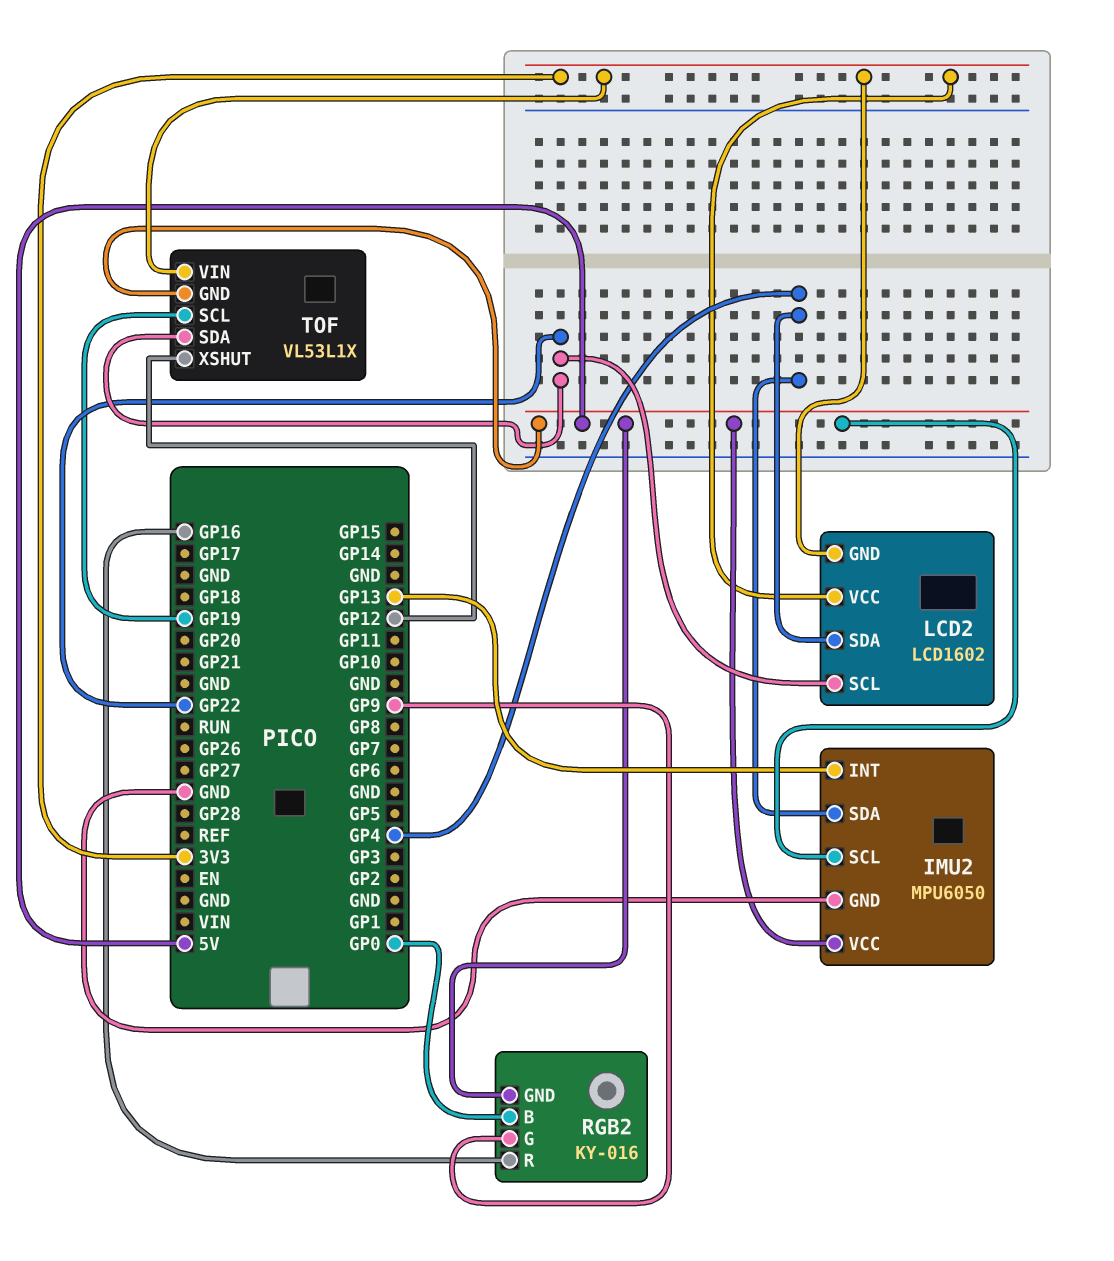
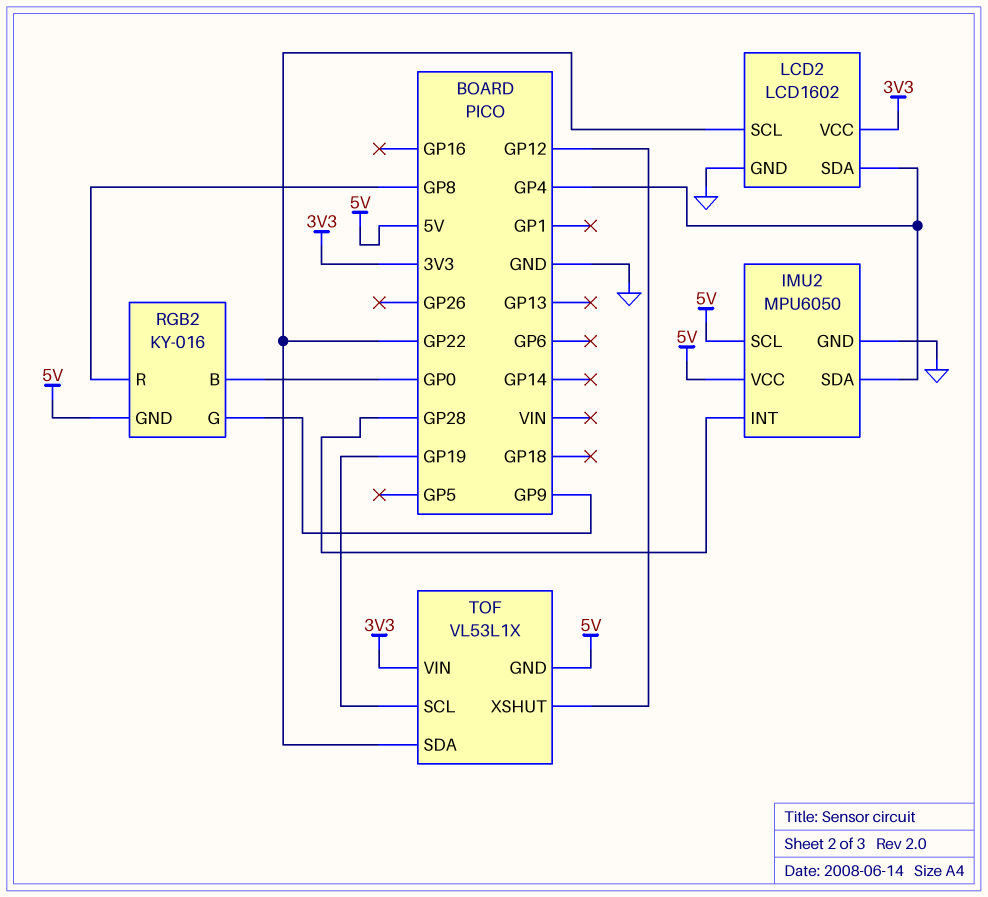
IMU2 pin INT: GP13 -> GP28
LCD2 pin GND: 3V3 -> GND
RGB2 pin R: GP16 -> GP8

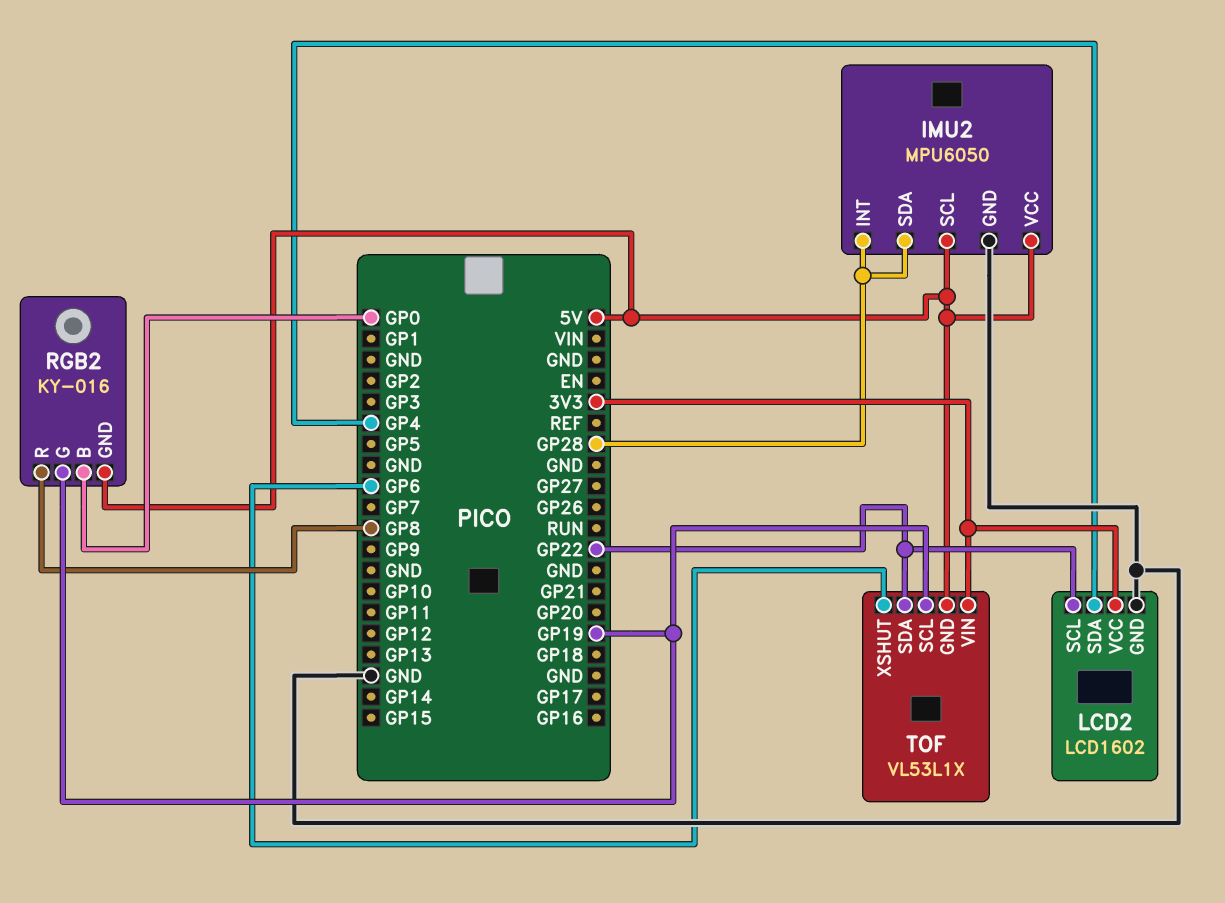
IMU2 pin SDA: GP4 -> GP28
RGB2 pin G: GP9 -> GP19
TOF pin XSHUT: GP12 -> GP6

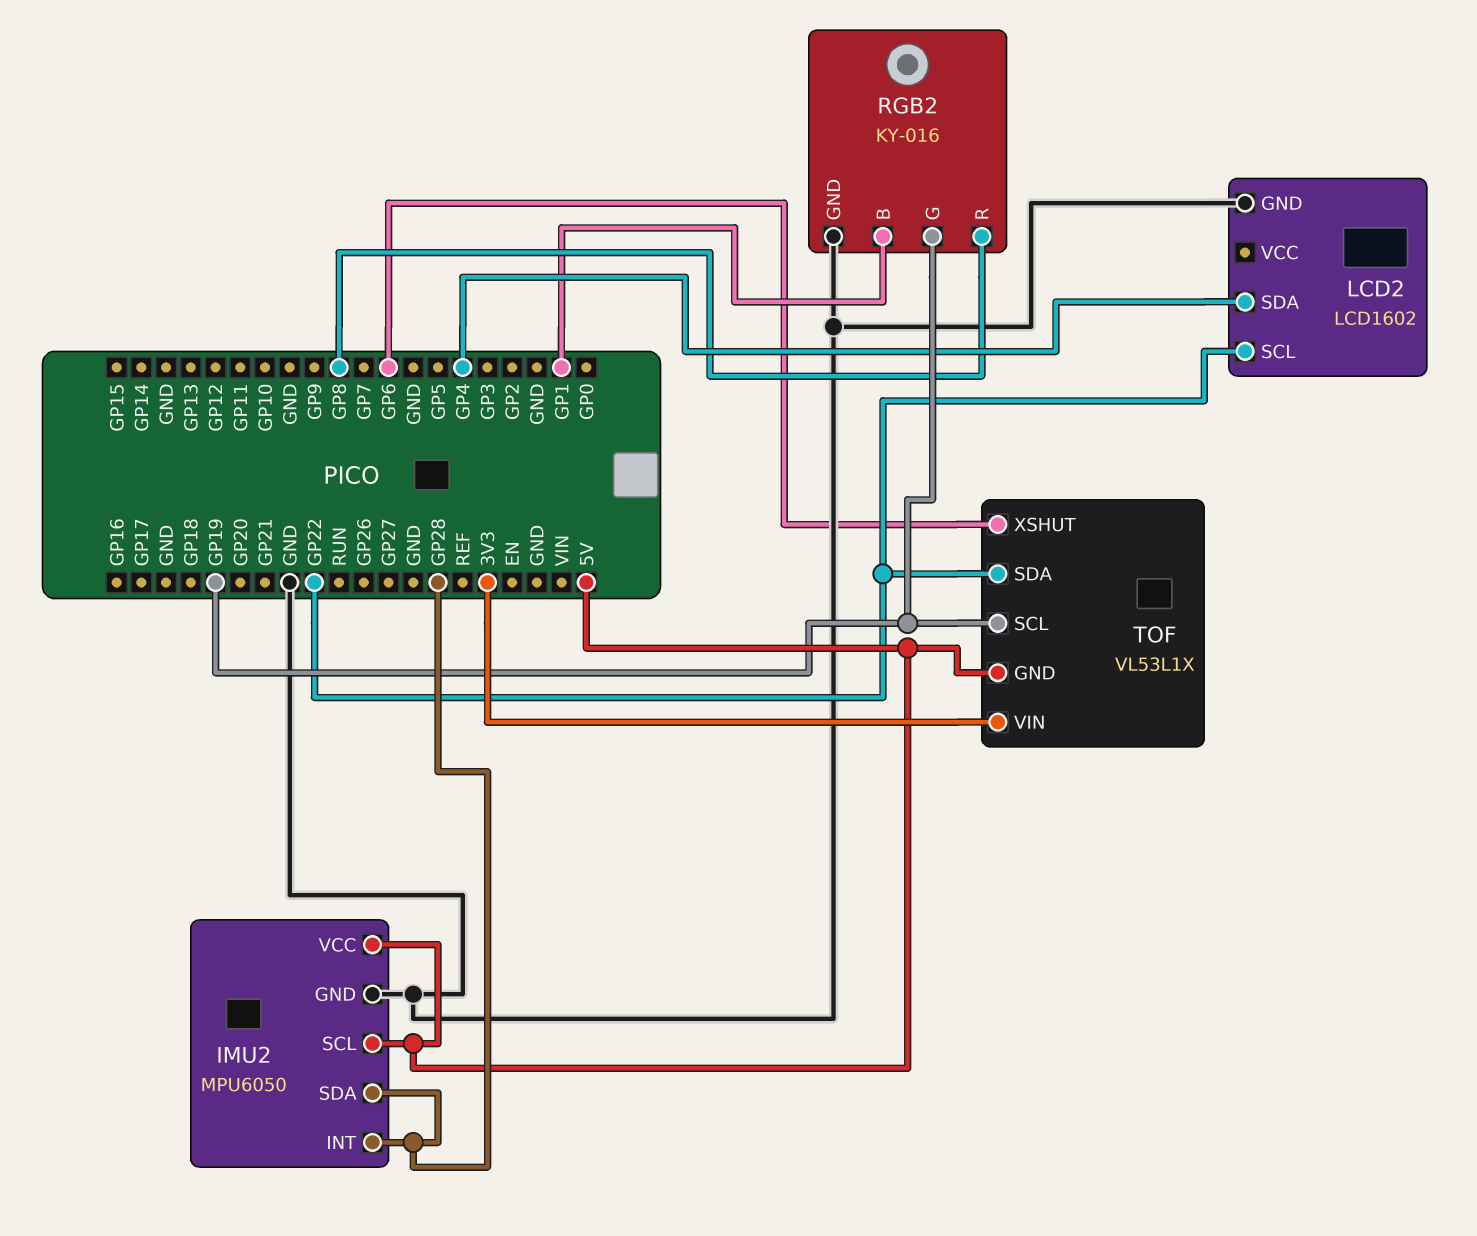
LCD2 pin VCC: 3V3 -> none
RGB2 pin B: GP0 -> GP1
RGB2 pin GND: 5V -> GND

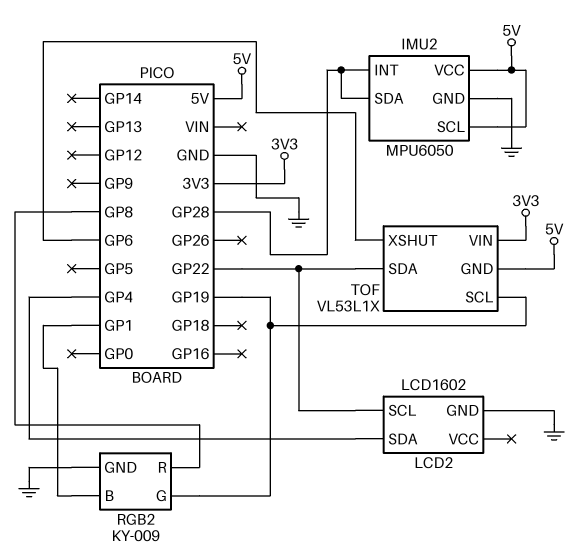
RGB2: KY-016 -> KY-009

